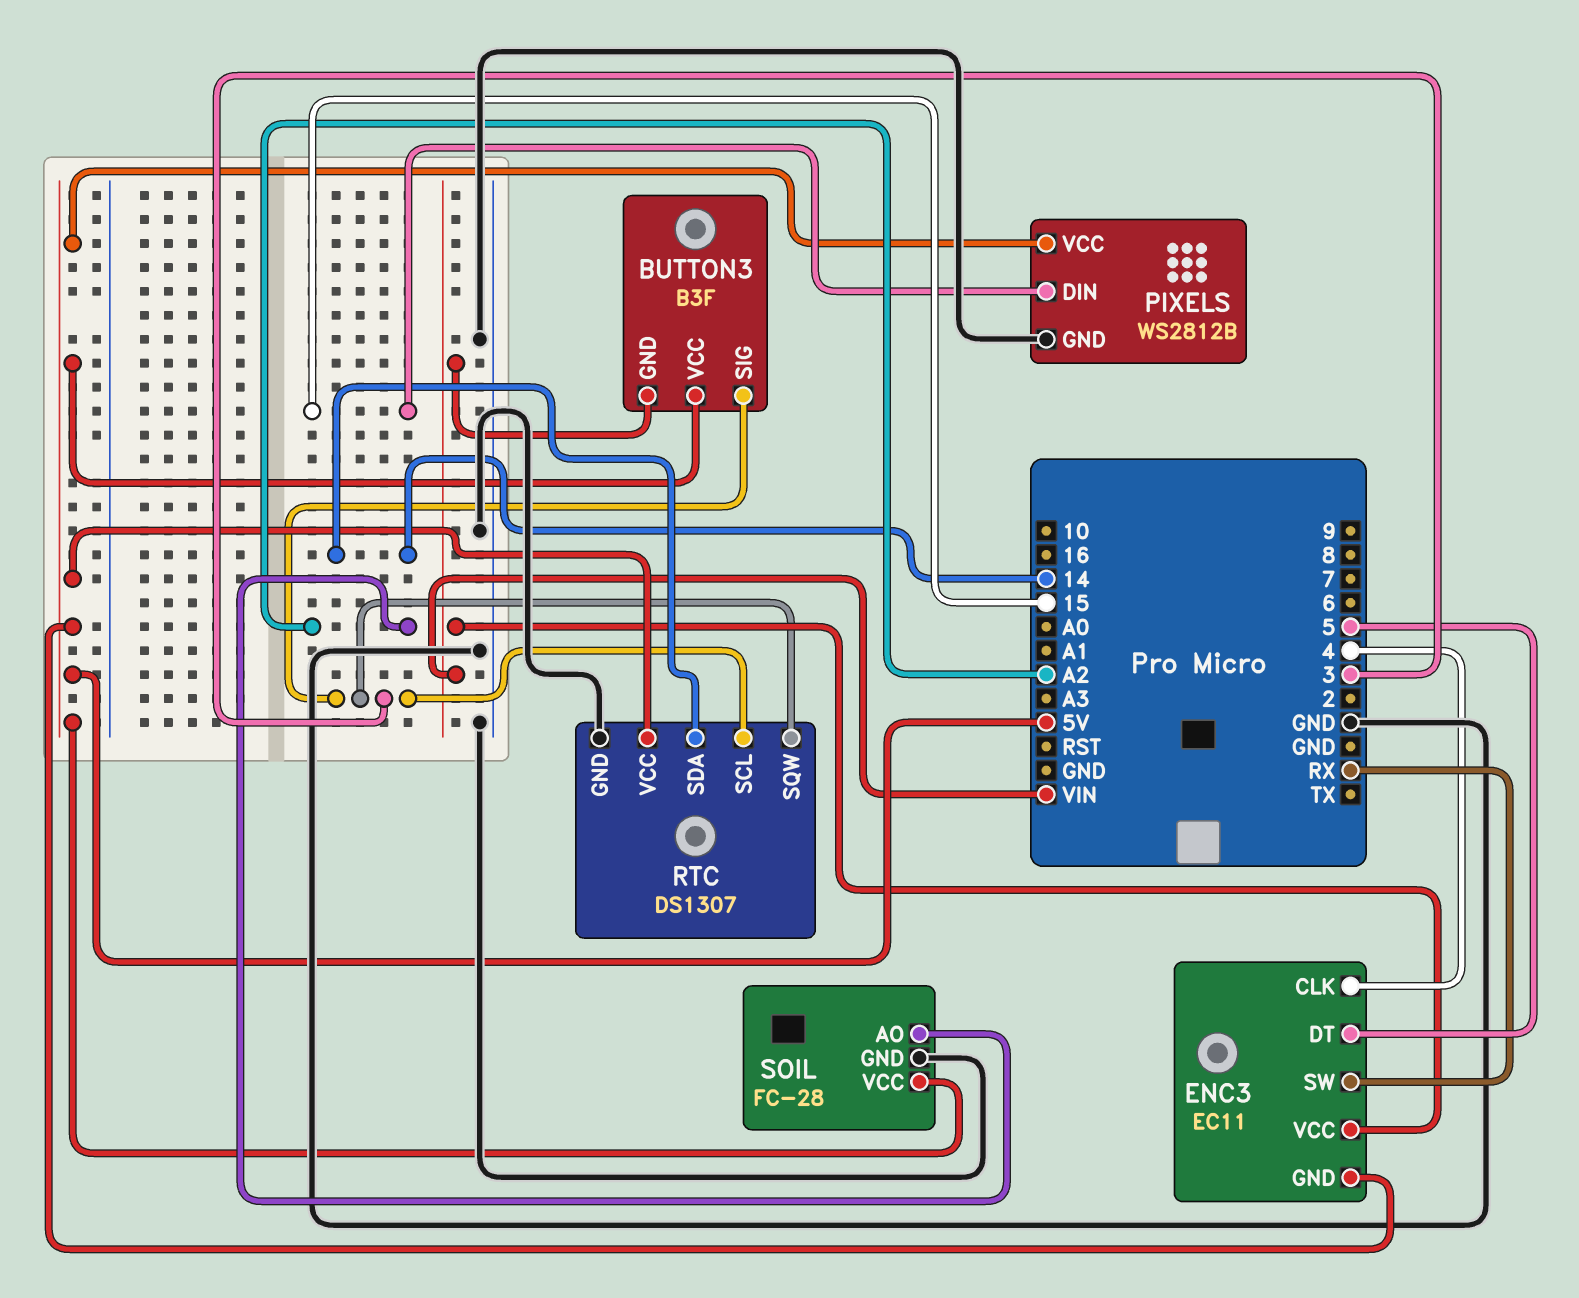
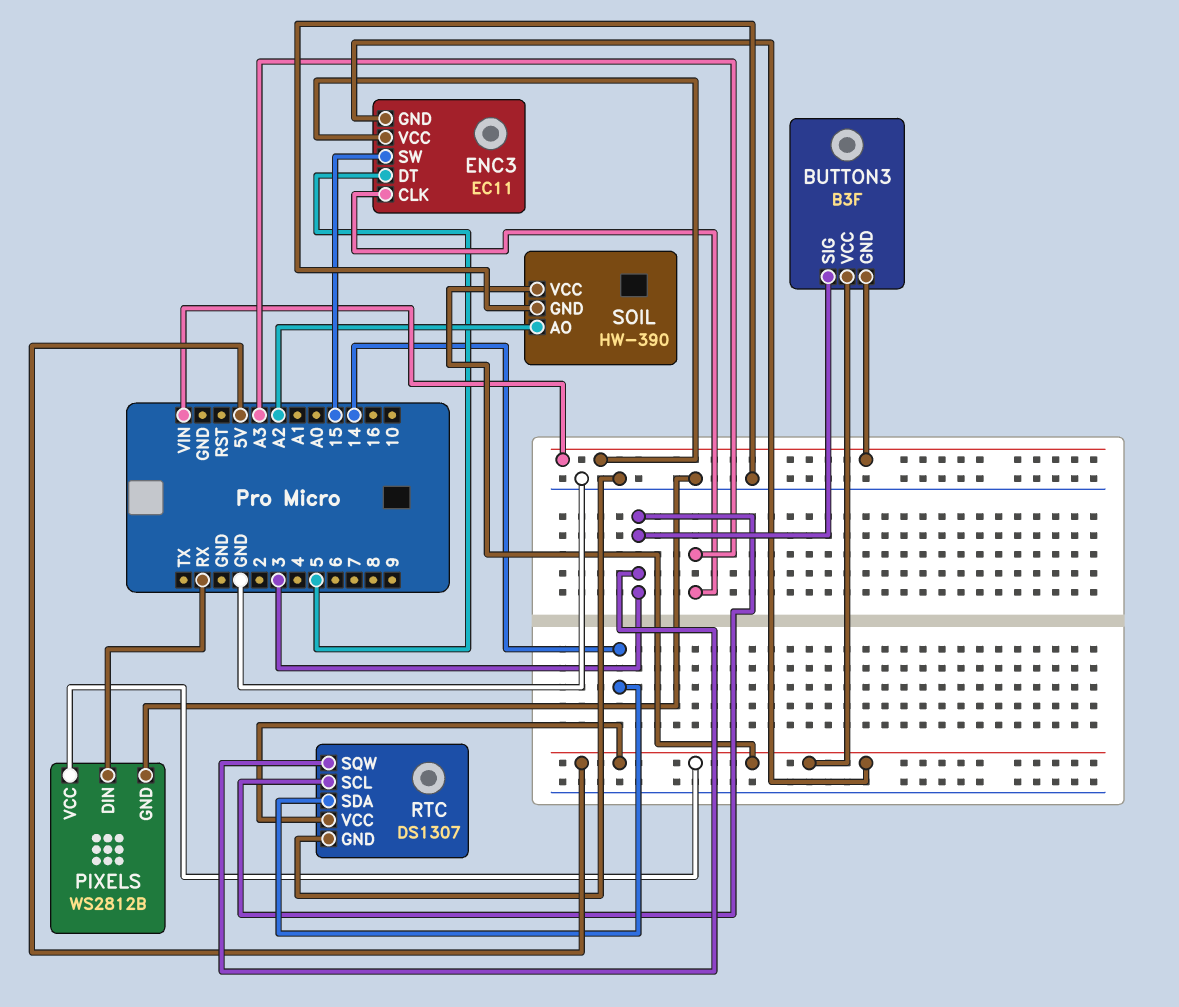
ENC3 pin CLK: 4 -> A3
ENC3 pin SW: RX -> 15
PIXELS pin DIN: 15 -> RX
SOIL: FC-28 -> HW-390

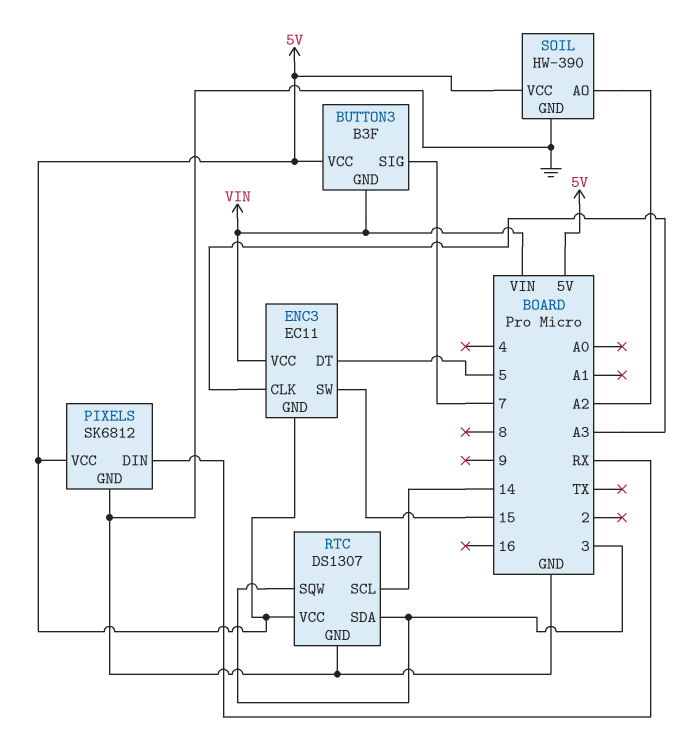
BUTTON3 pin SIG: 3 -> 7
PIXELS: WS2812B -> SK6812
RTC pin SCL: 3 -> 14
RTC pin SDA: 14 -> 3

